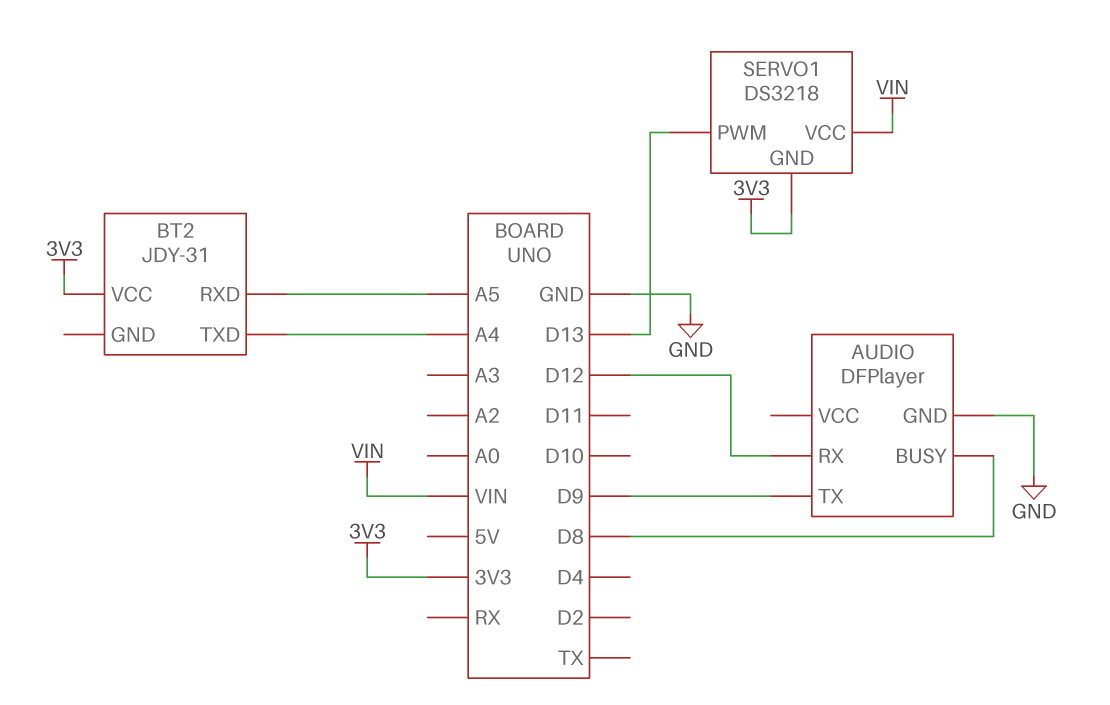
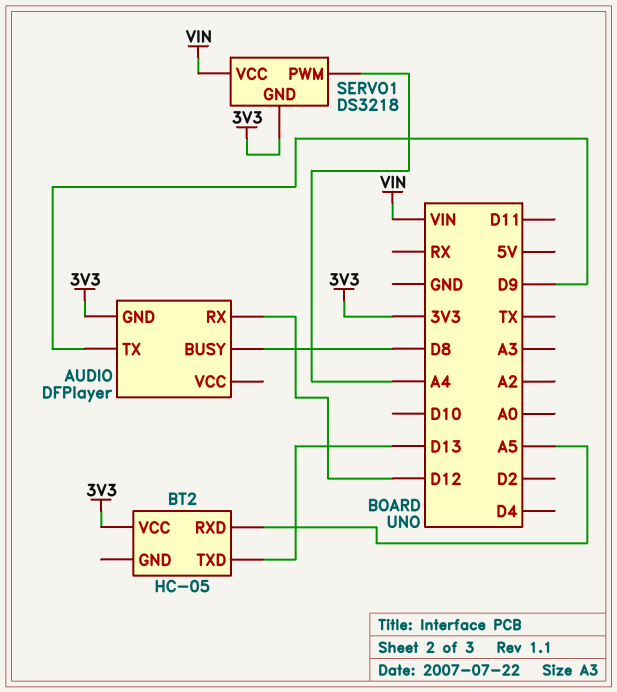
AUDIO pin GND: GND -> 3V3
BT2: JDY-31 -> HC-05
BT2 pin TXD: A4 -> D13
SERVO1 pin PWM: D13 -> A4

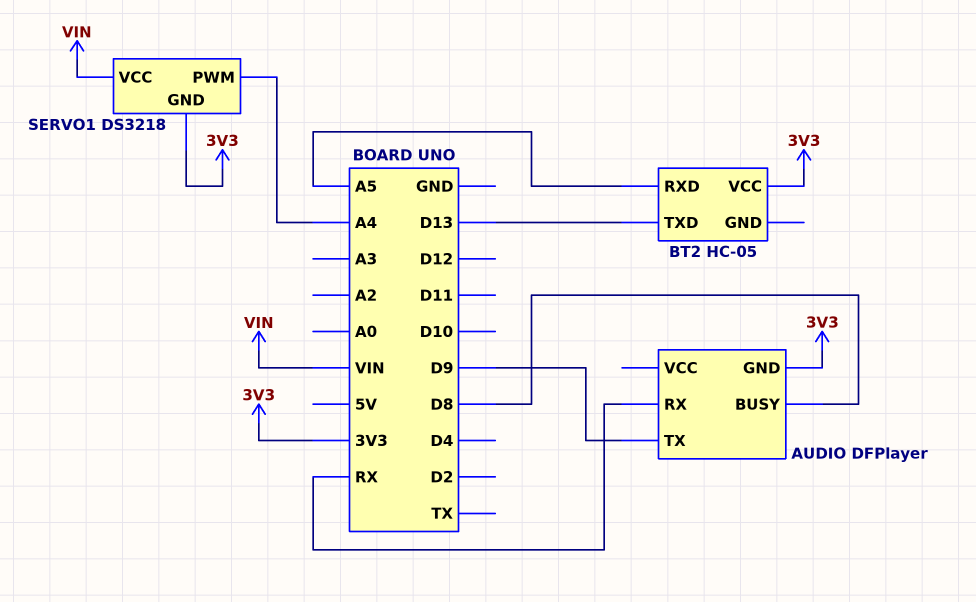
AUDIO pin RX: D12 -> RX

